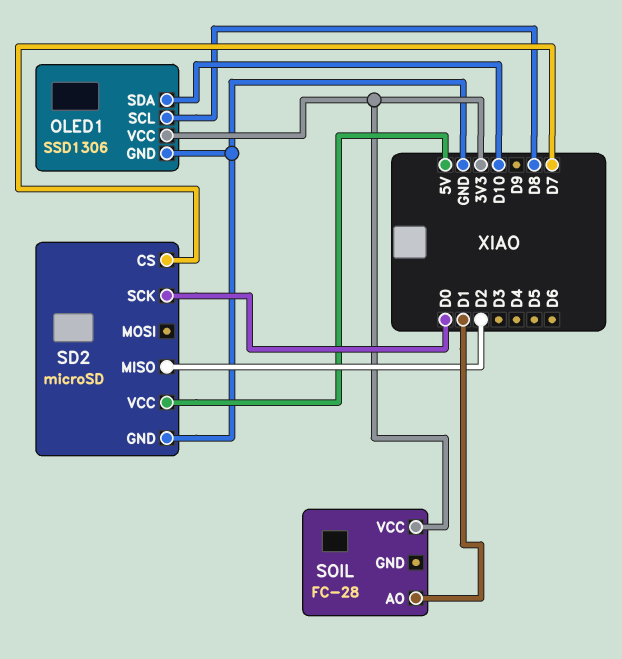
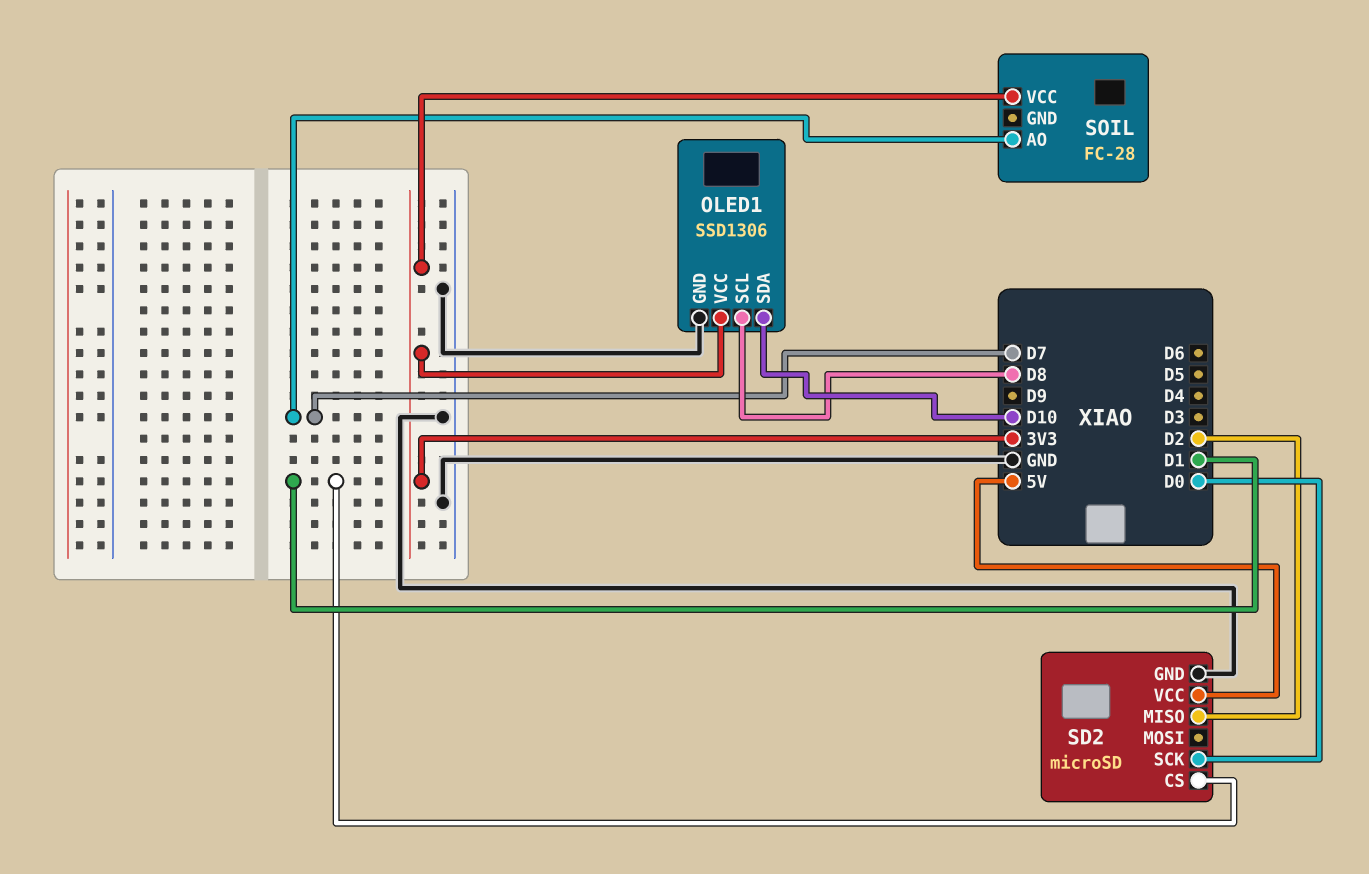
SD2 pin CS: D7 -> D1
SOIL pin AO: D1 -> D7

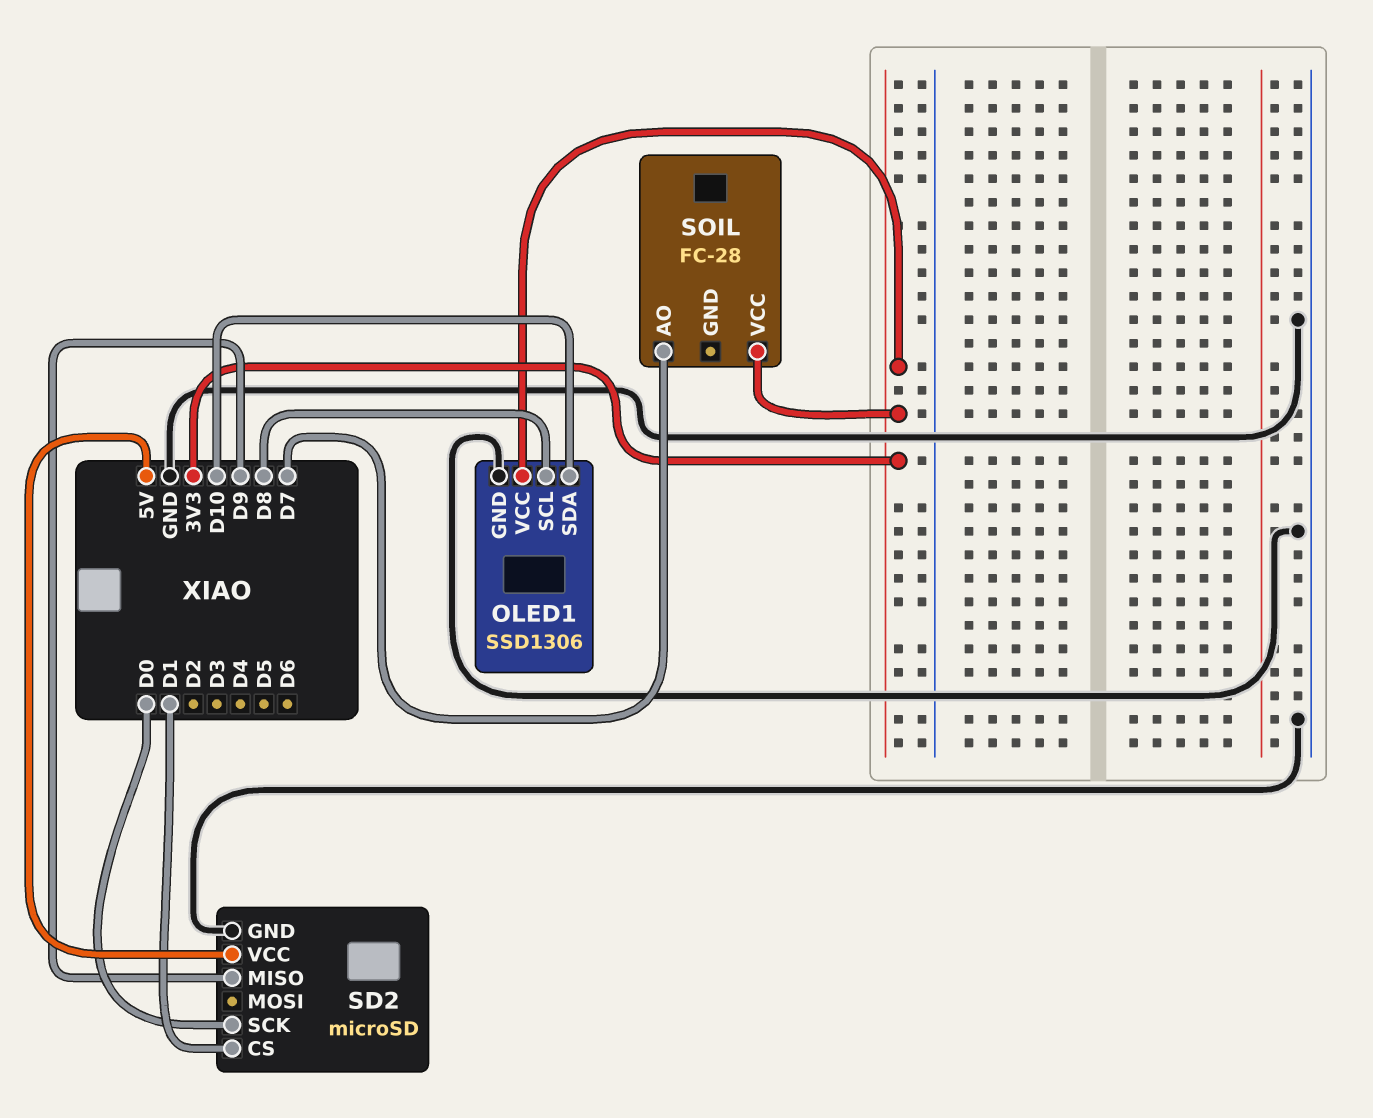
SD2 pin MISO: D2 -> D9

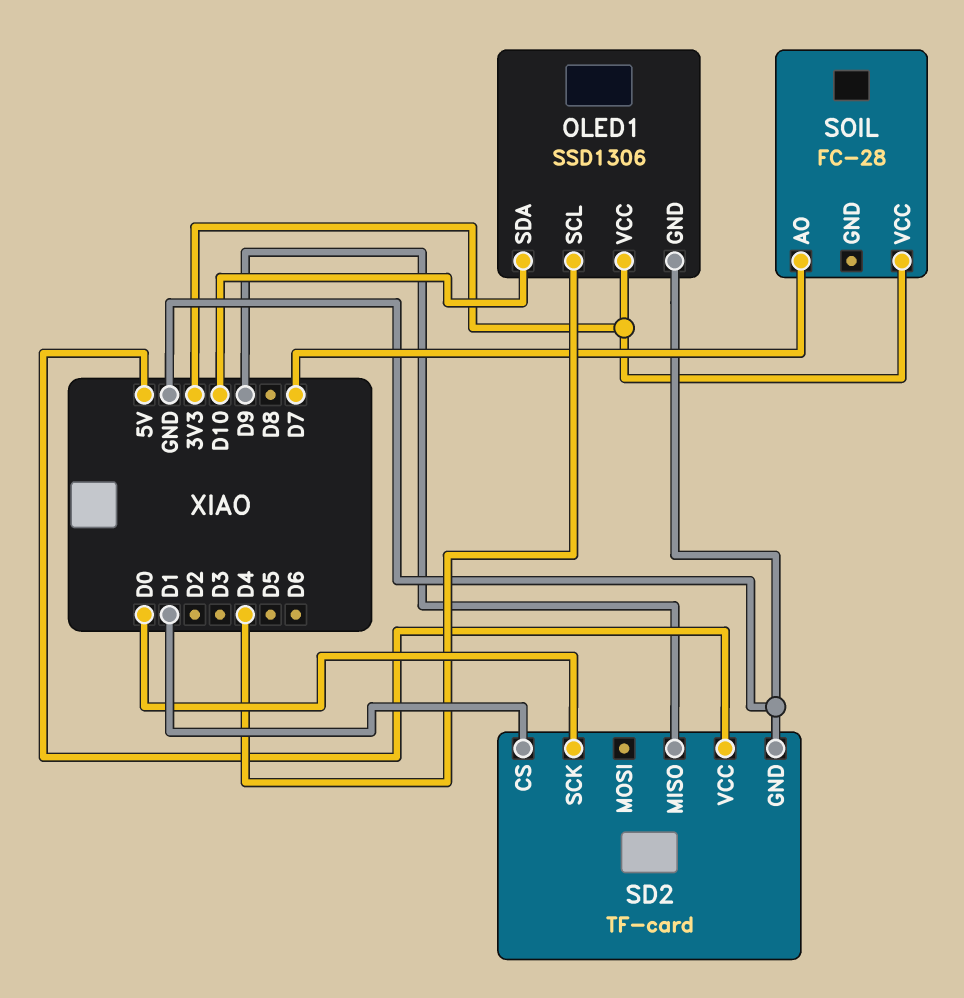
OLED1 pin SCL: D8 -> D4
SD2: microSD -> TF-card

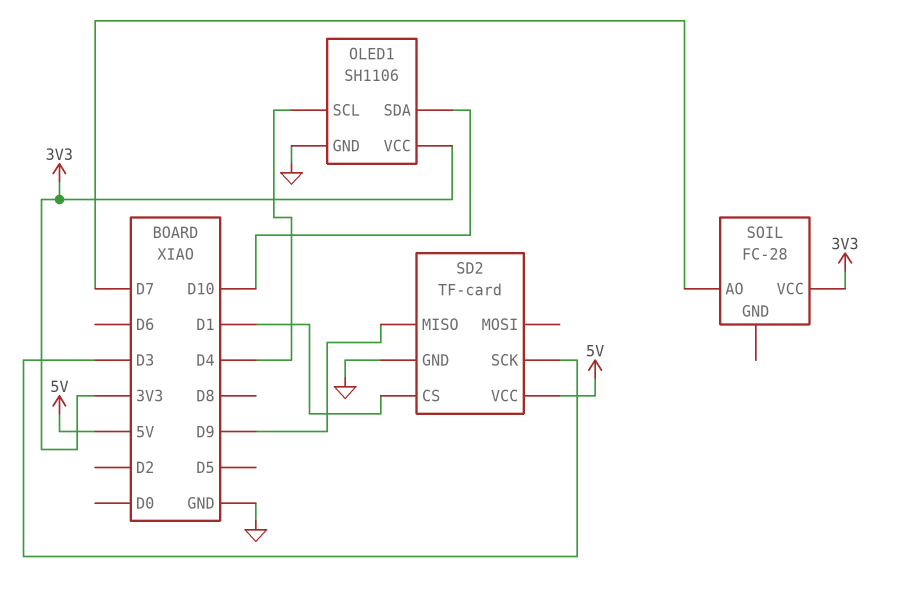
OLED1: SSD1306 -> SH1106
SD2 pin SCK: D0 -> D3

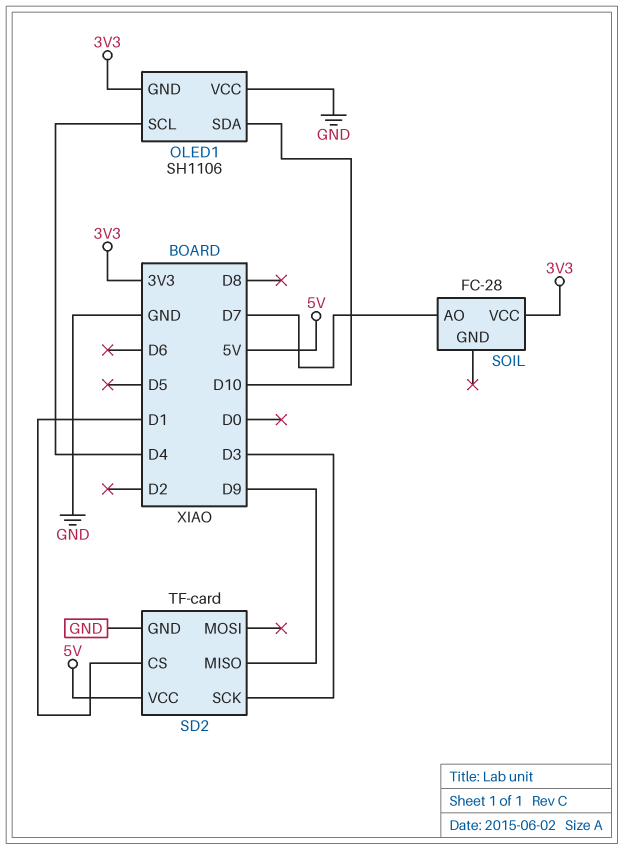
OLED1 pin GND: GND -> 3V3
OLED1 pin VCC: 3V3 -> GND

